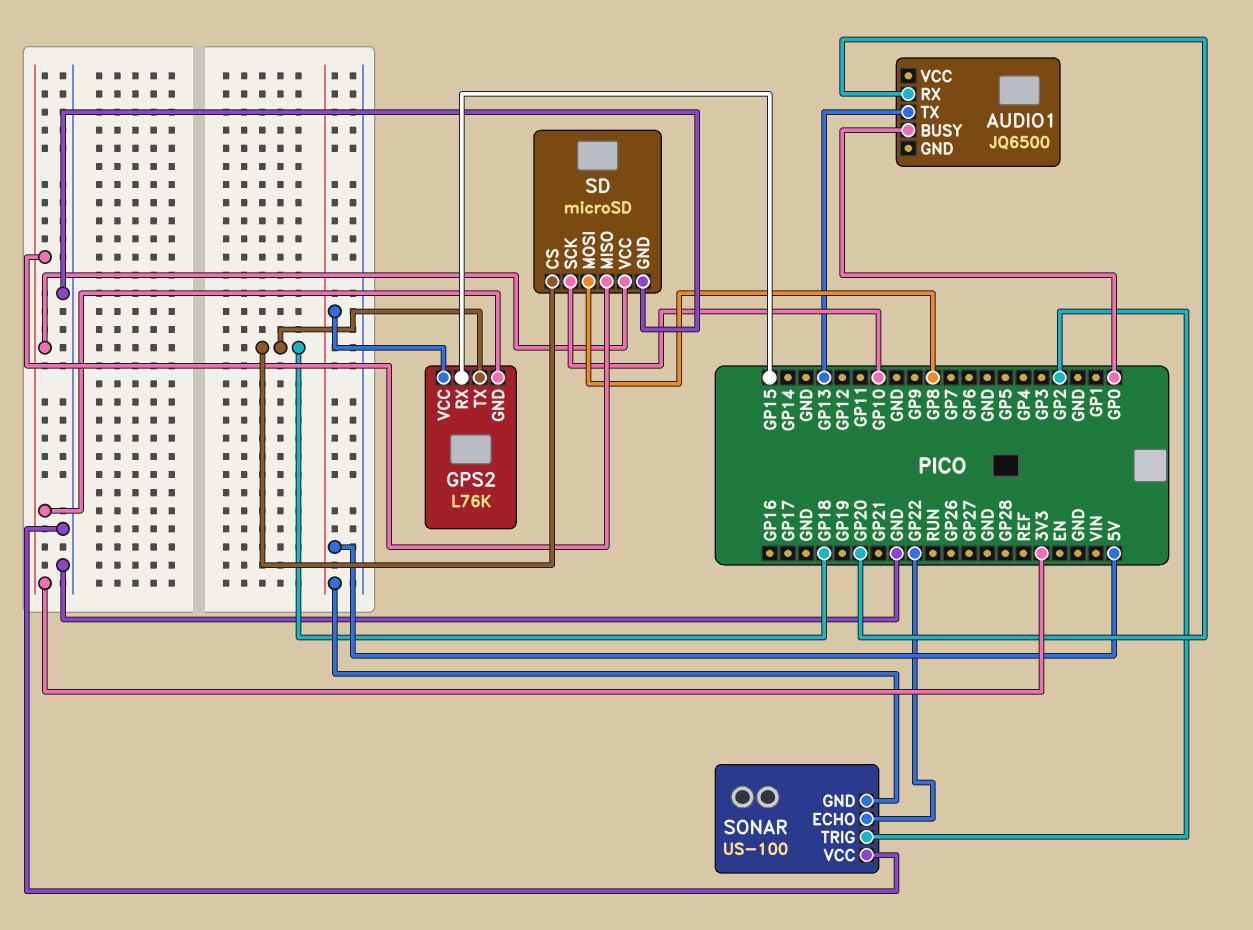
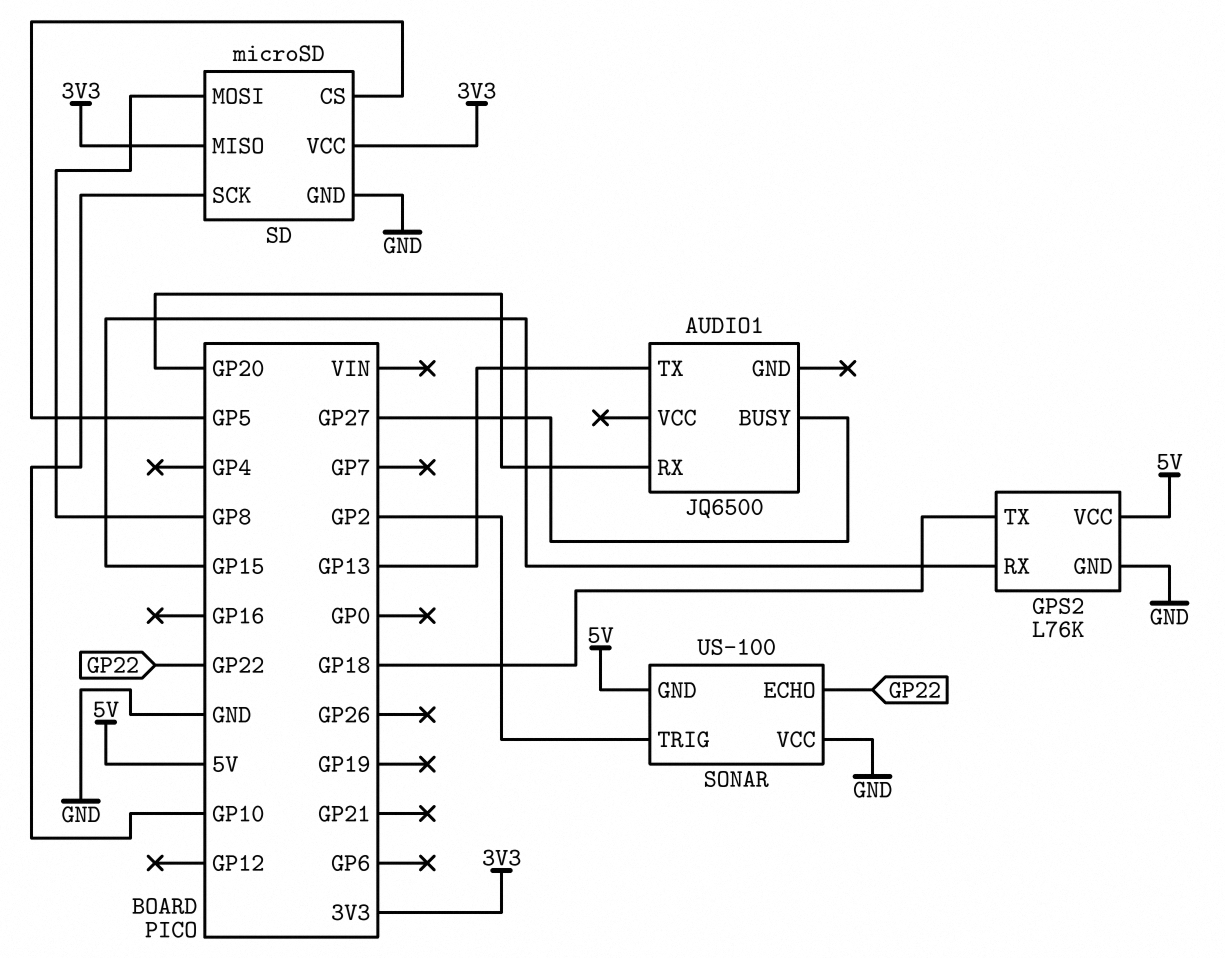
AUDIO1 pin BUSY: GP0 -> GP27
GPS2 pin GND: 3V3 -> GND
SD pin CS: GP18 -> GP5

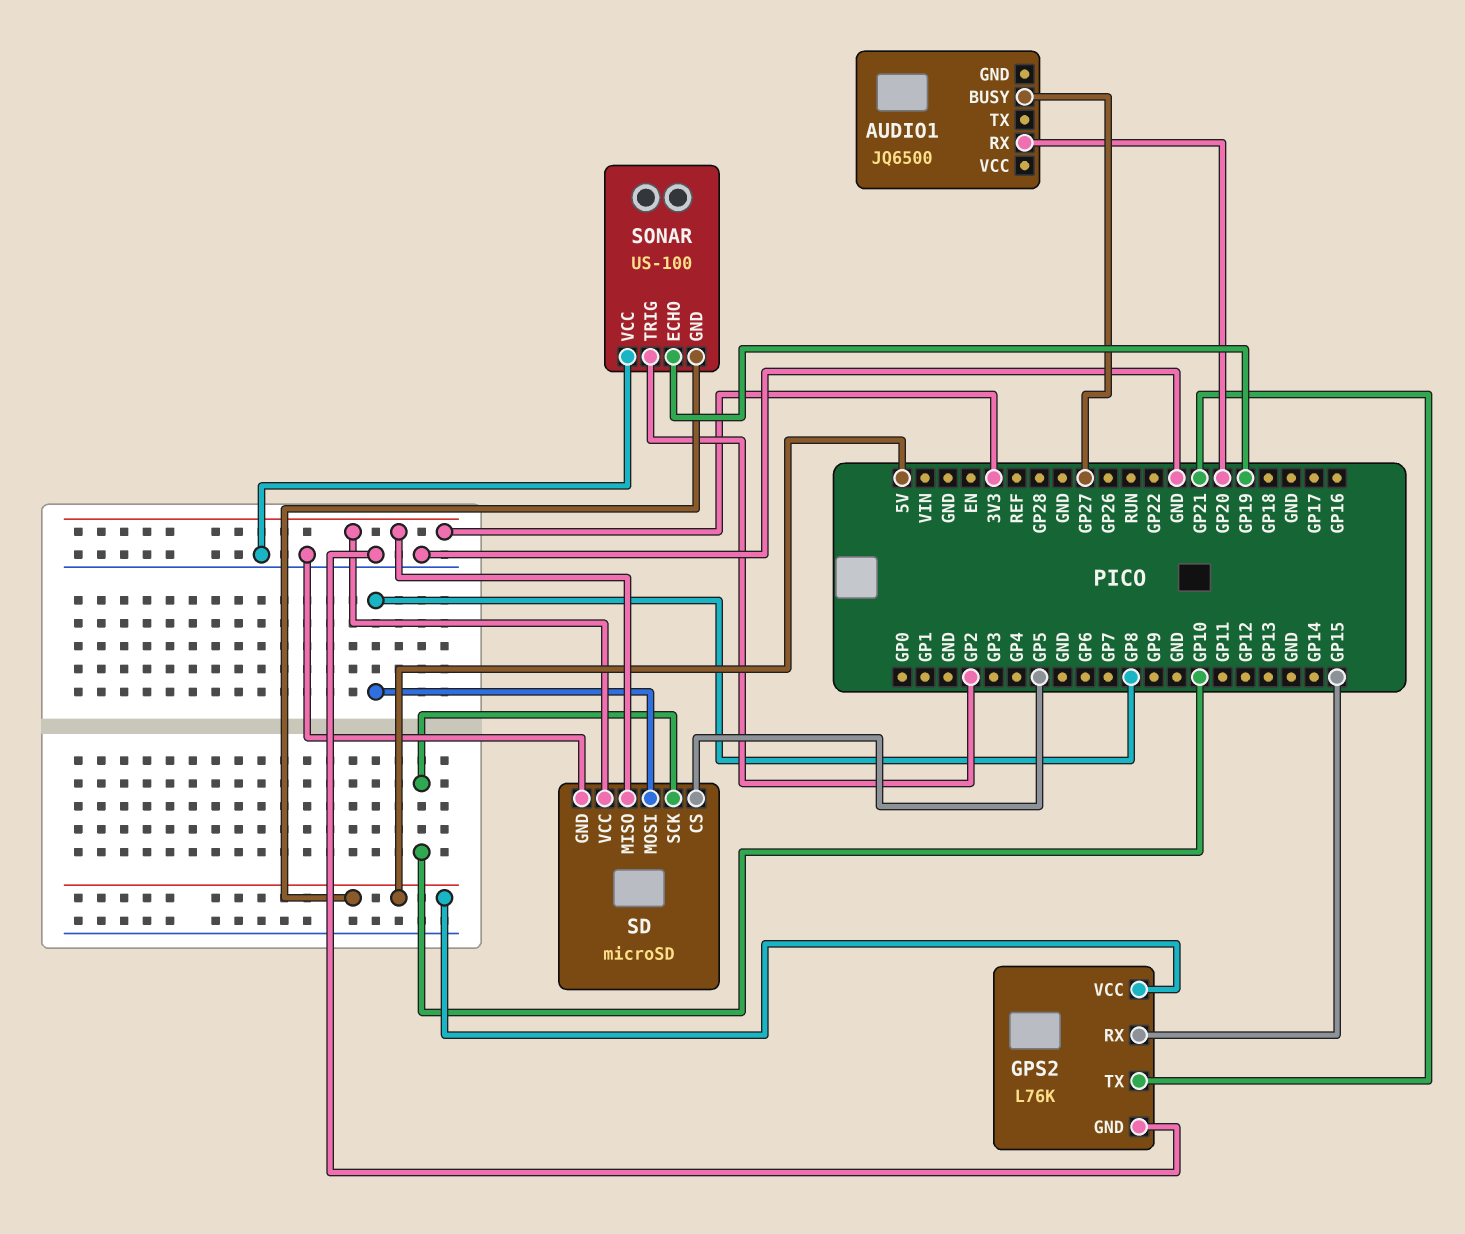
AUDIO1 pin TX: GP13 -> none
GPS2 pin TX: GP18 -> GP21
SONAR pin ECHO: GP22 -> GP19

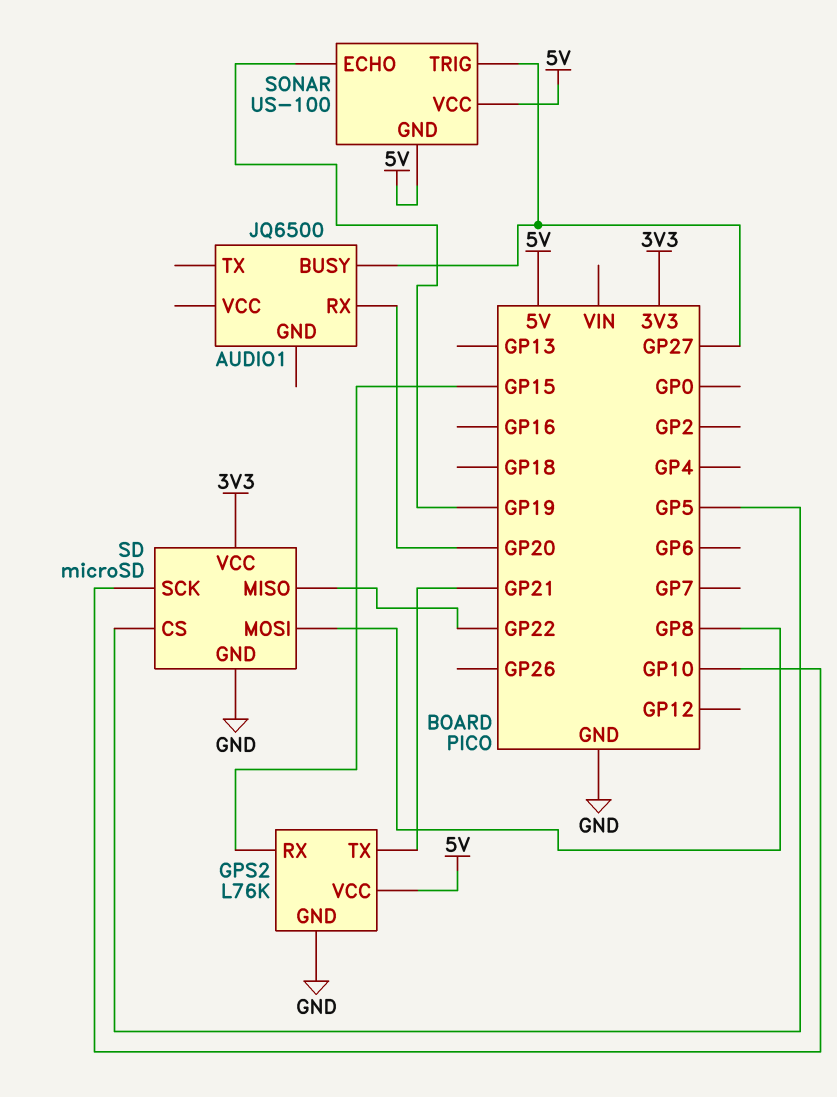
SD pin MISO: 3V3 -> GP22
SONAR pin TRIG: GP2 -> GP27
SONAR pin VCC: GND -> 5V

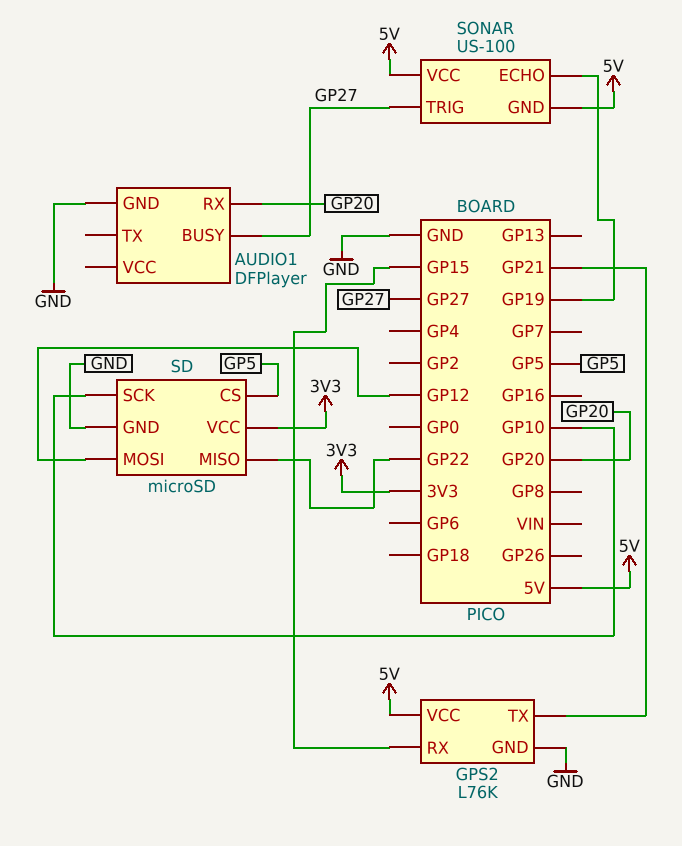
AUDIO1: JQ6500 -> DFPlayer
AUDIO1 pin GND: none -> GND
SD pin MOSI: GP8 -> GP12

